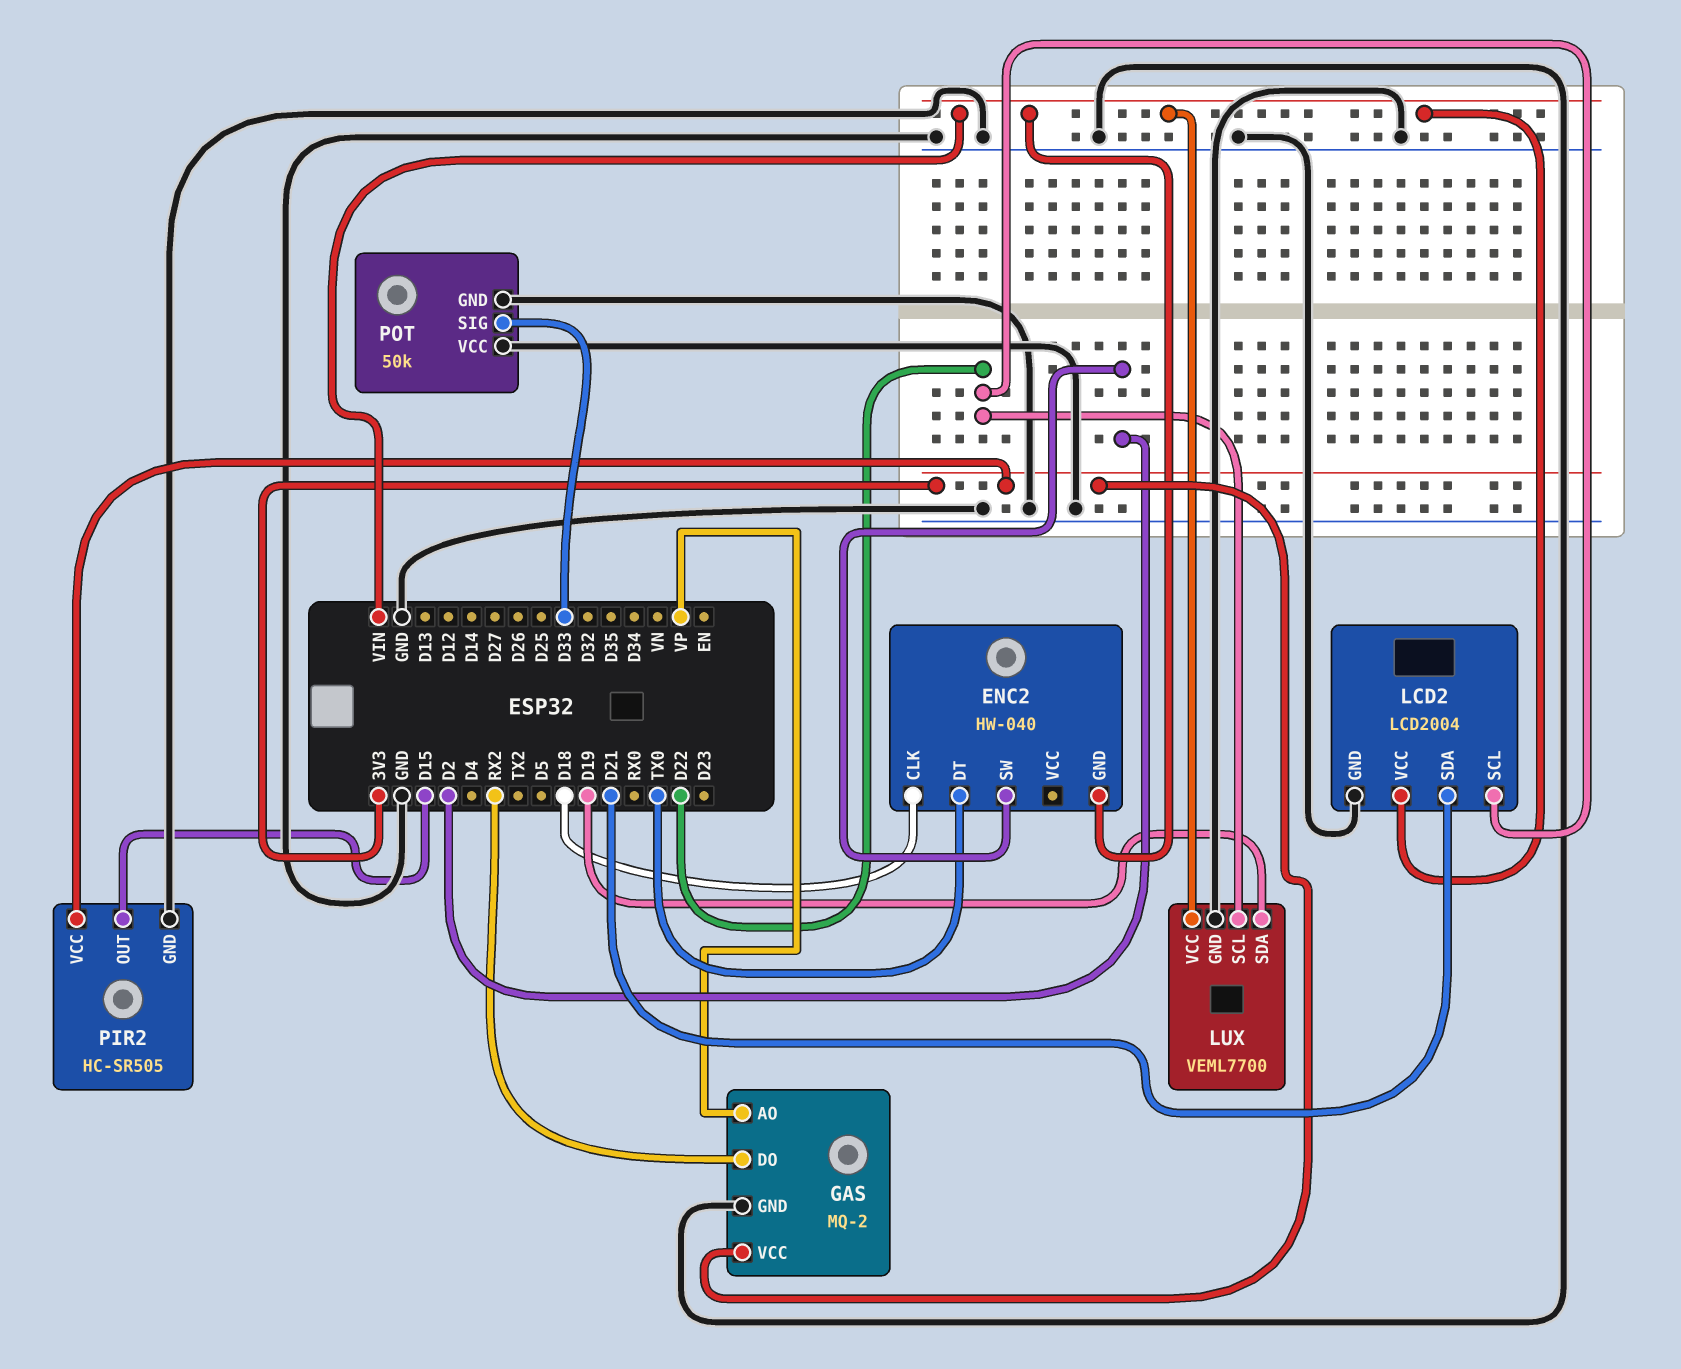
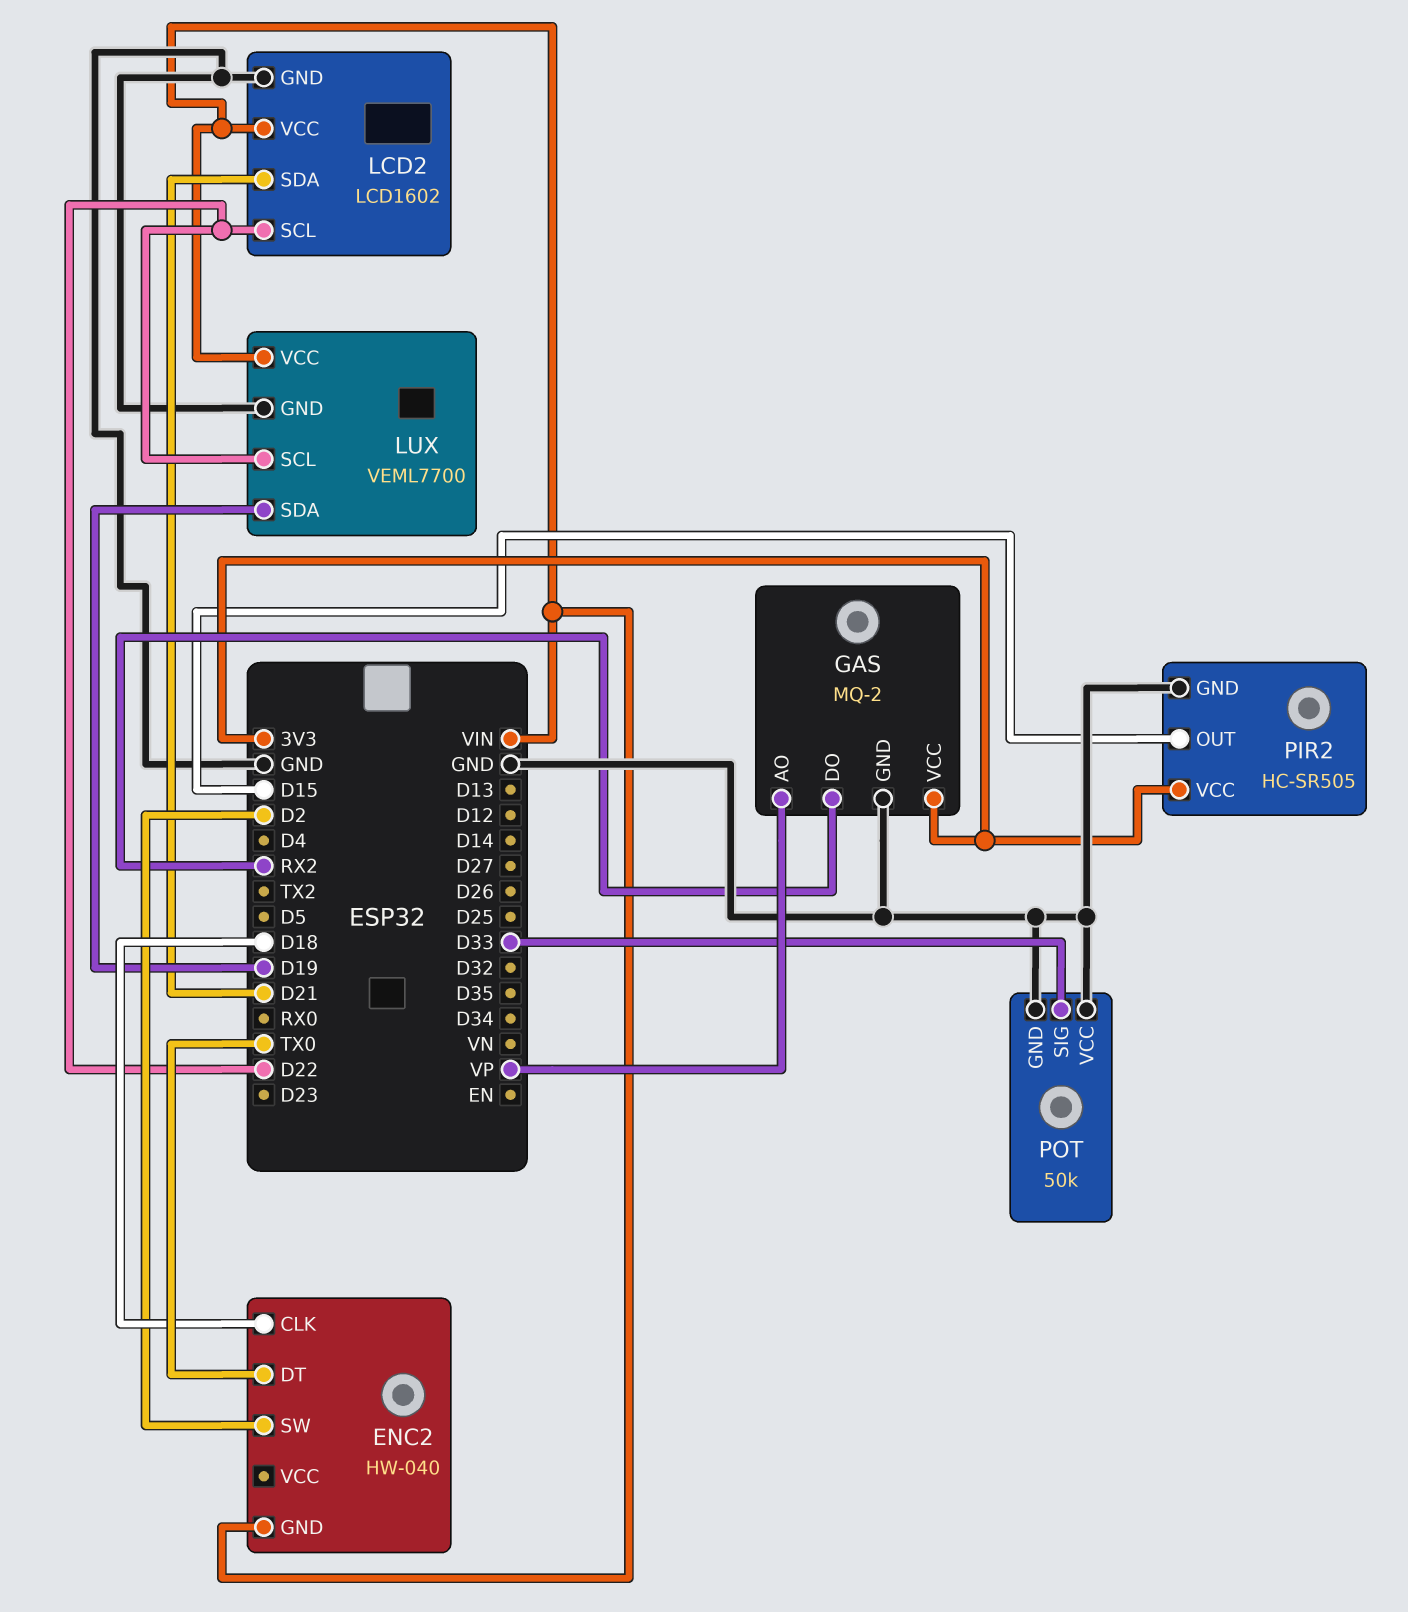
LCD2: LCD2004 -> LCD1602

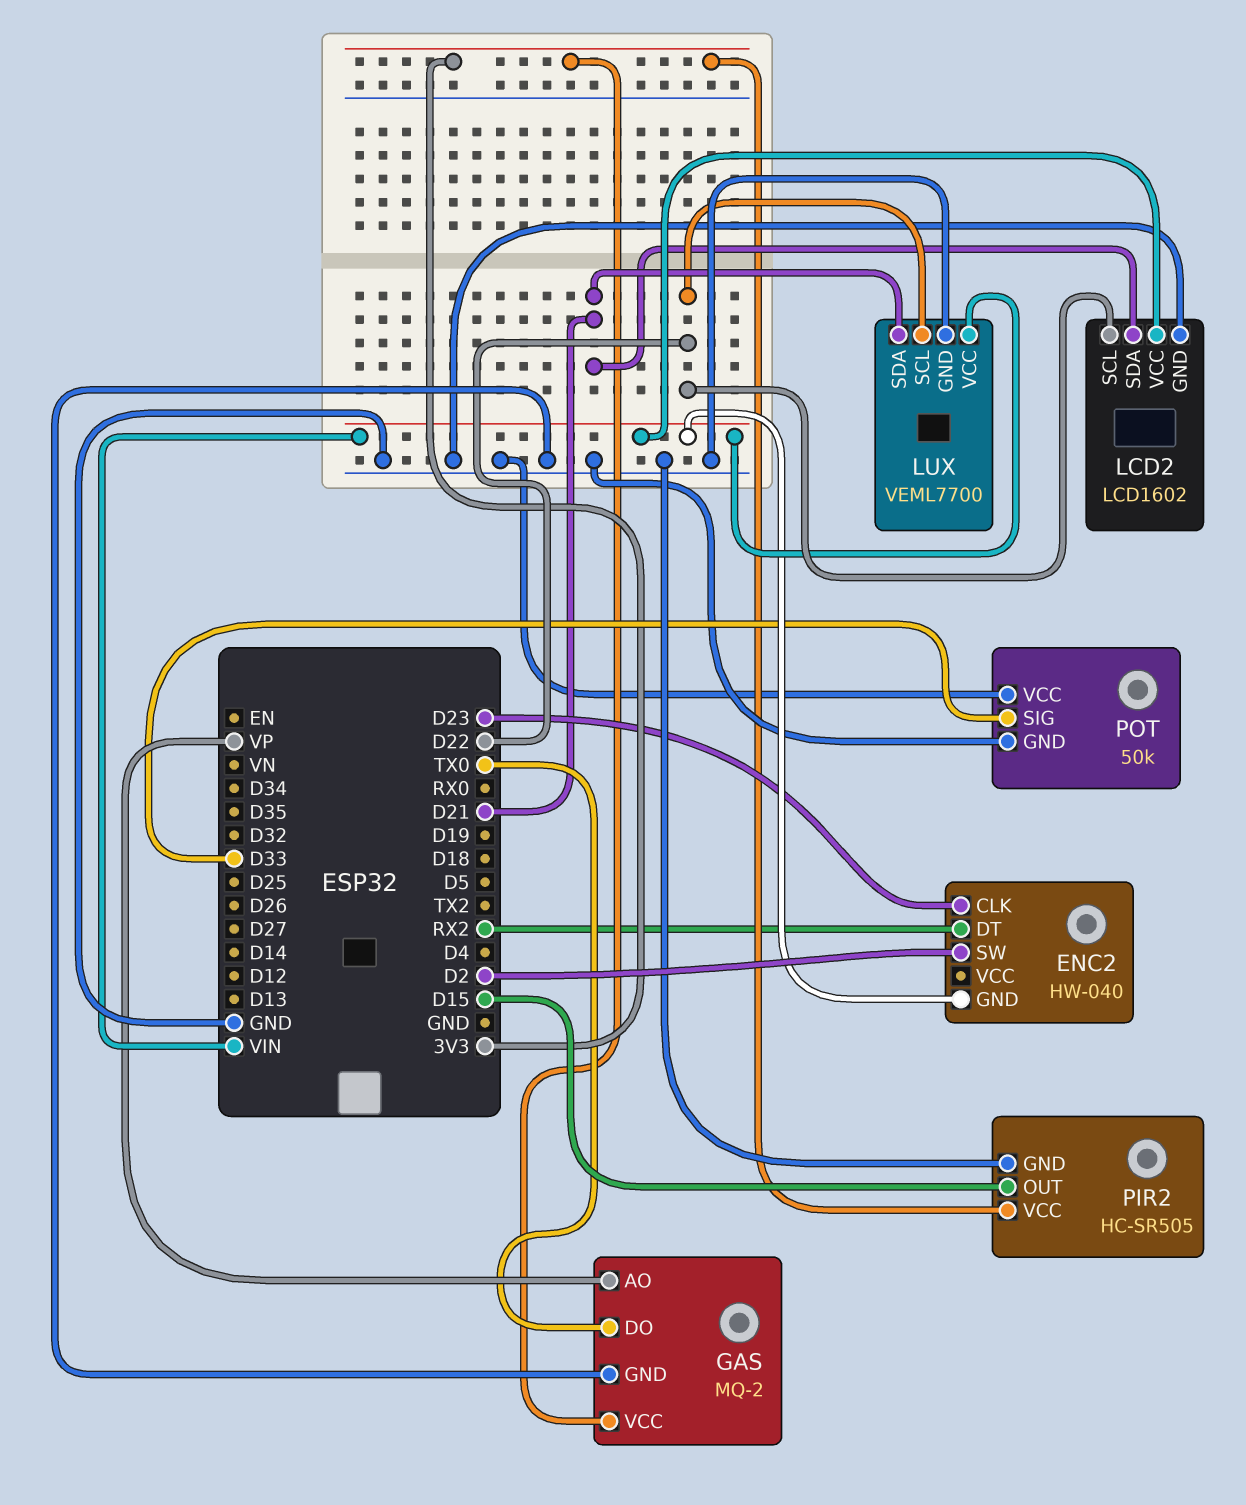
ENC2 pin CLK: D18 -> D23
ENC2 pin DT: TX0 -> RX2
GAS pin DO: RX2 -> TX0
LUX pin SDA: D19 -> D21

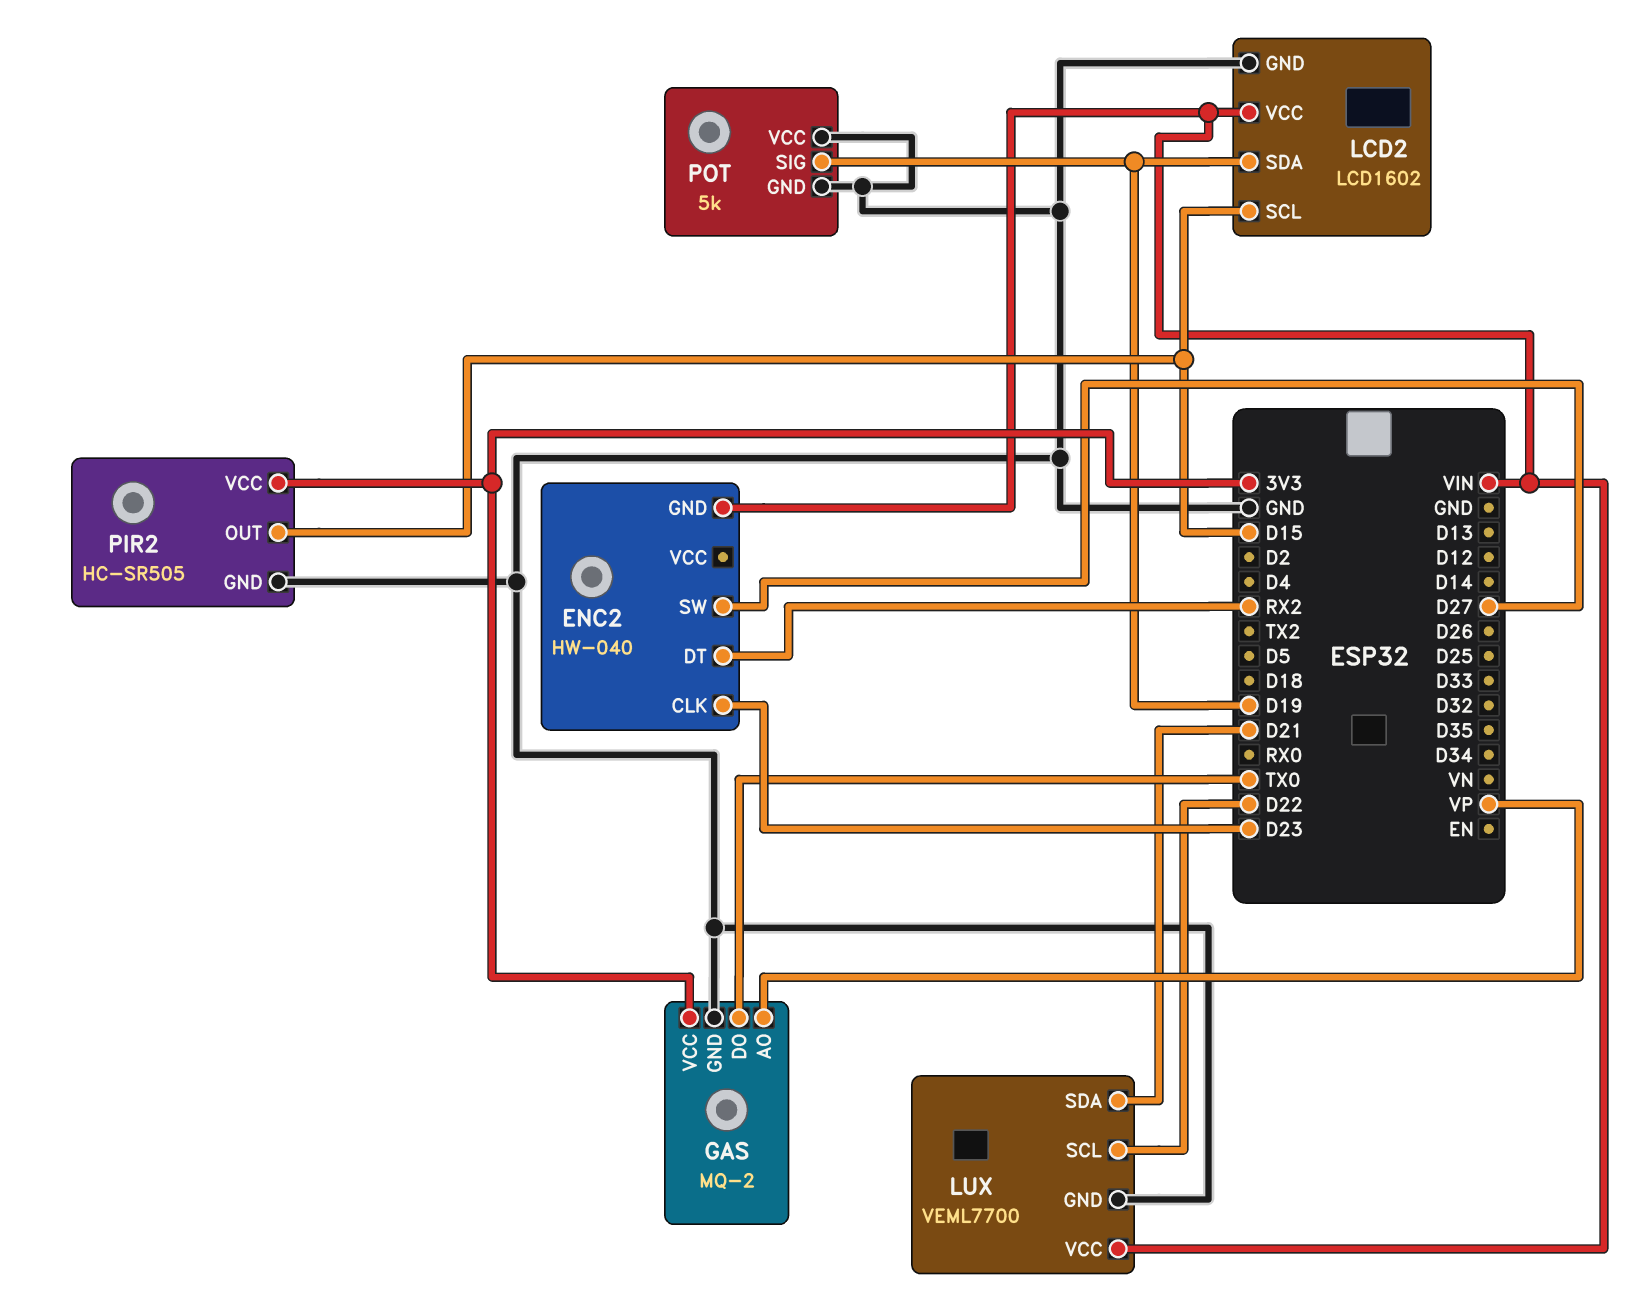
ENC2 pin SW: D2 -> D27
LCD2 pin SCL: D22 -> D15
LCD2 pin SDA: D21 -> D19
POT: 50k -> 5k
POT pin SIG: D33 -> D19

